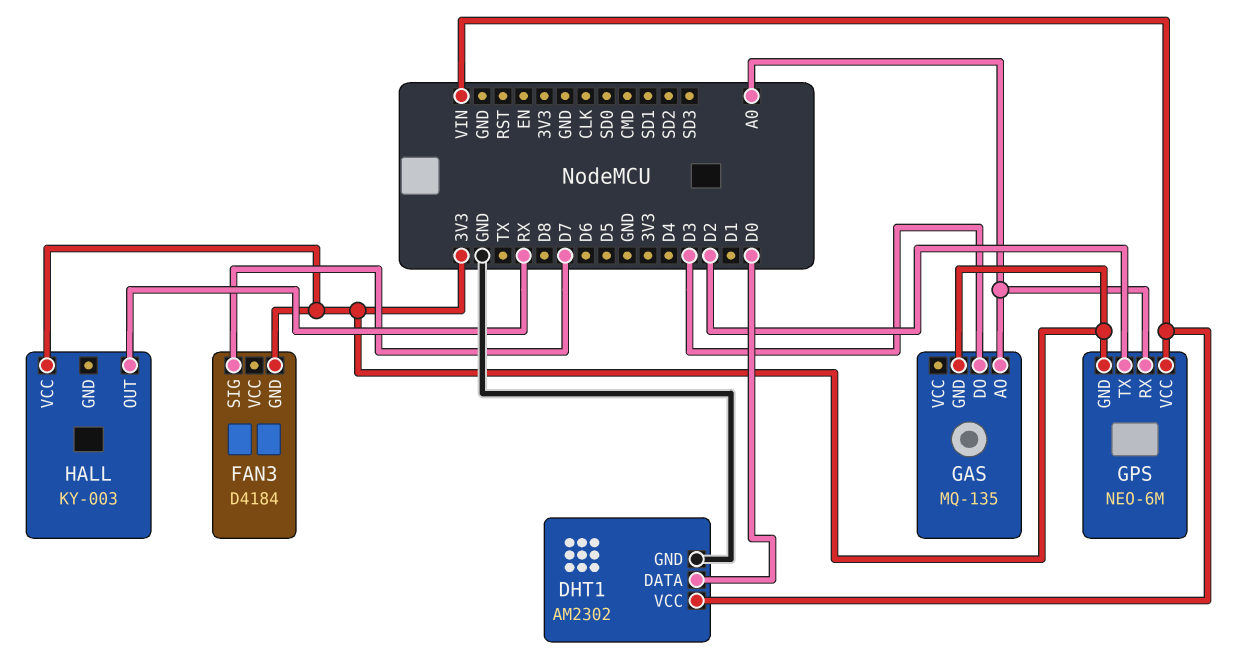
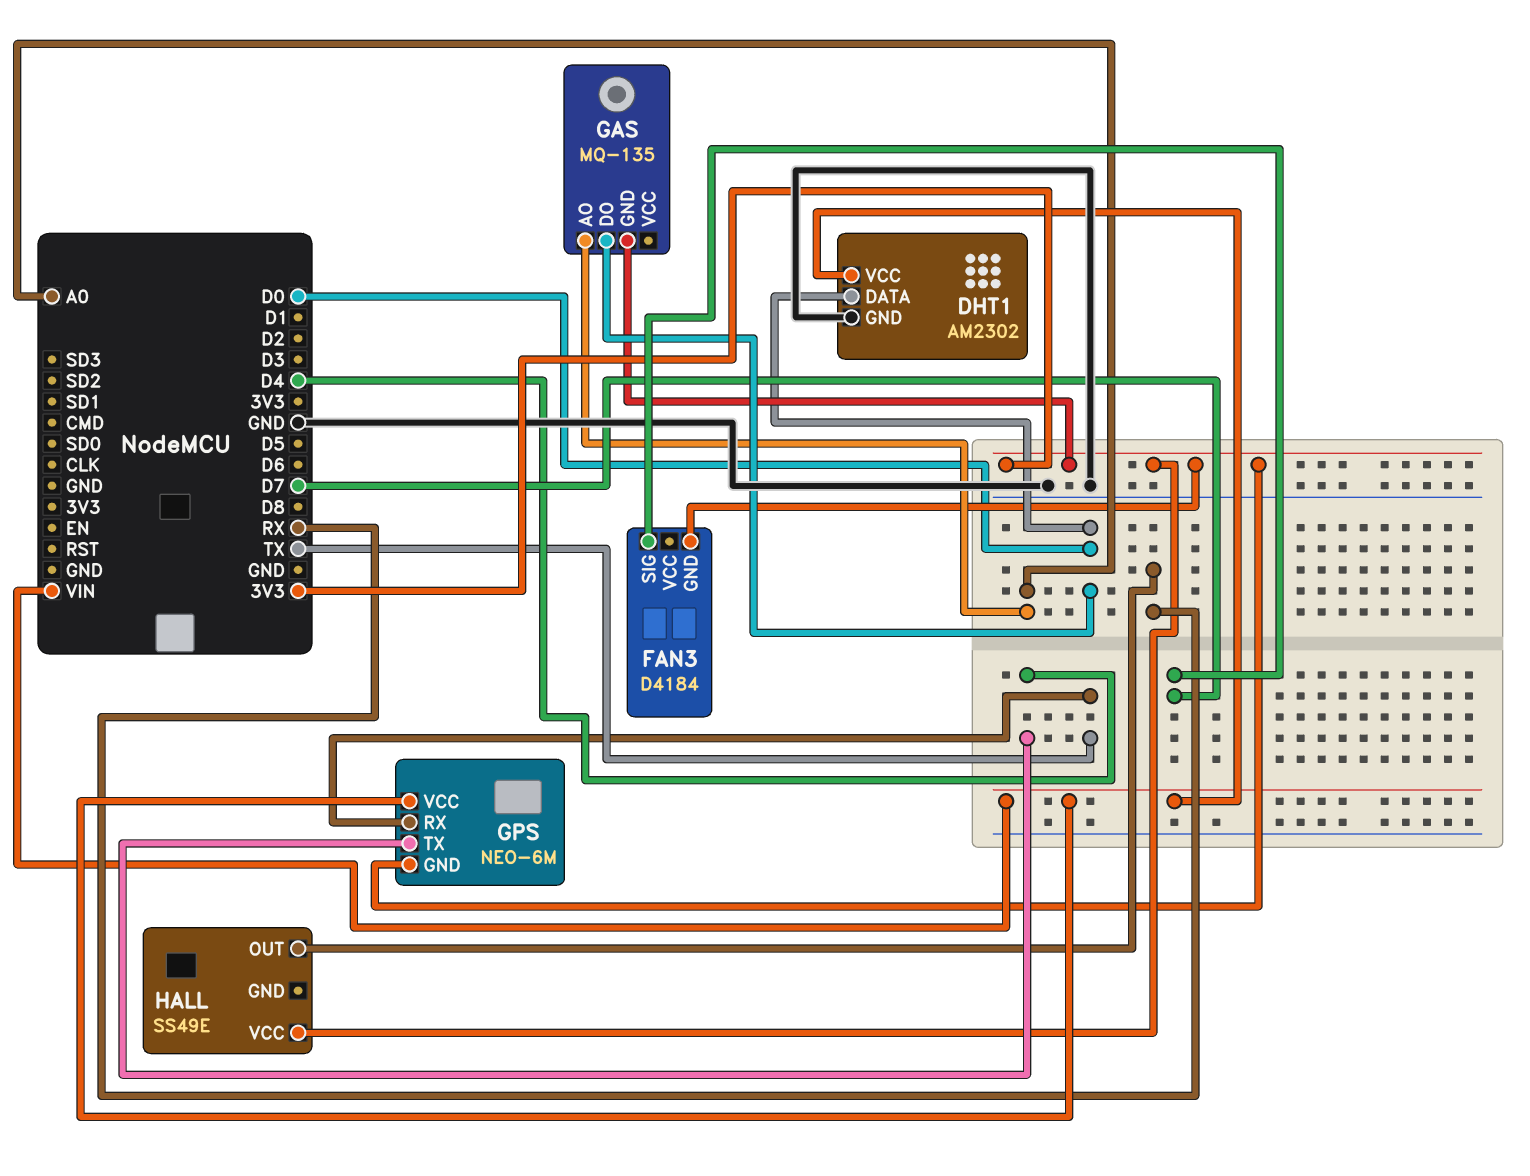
GAS pin DO: D3 -> D0
GPS pin RX: A0 -> TX
GPS pin TX: D2 -> D4
HALL: KY-003 -> SS49E

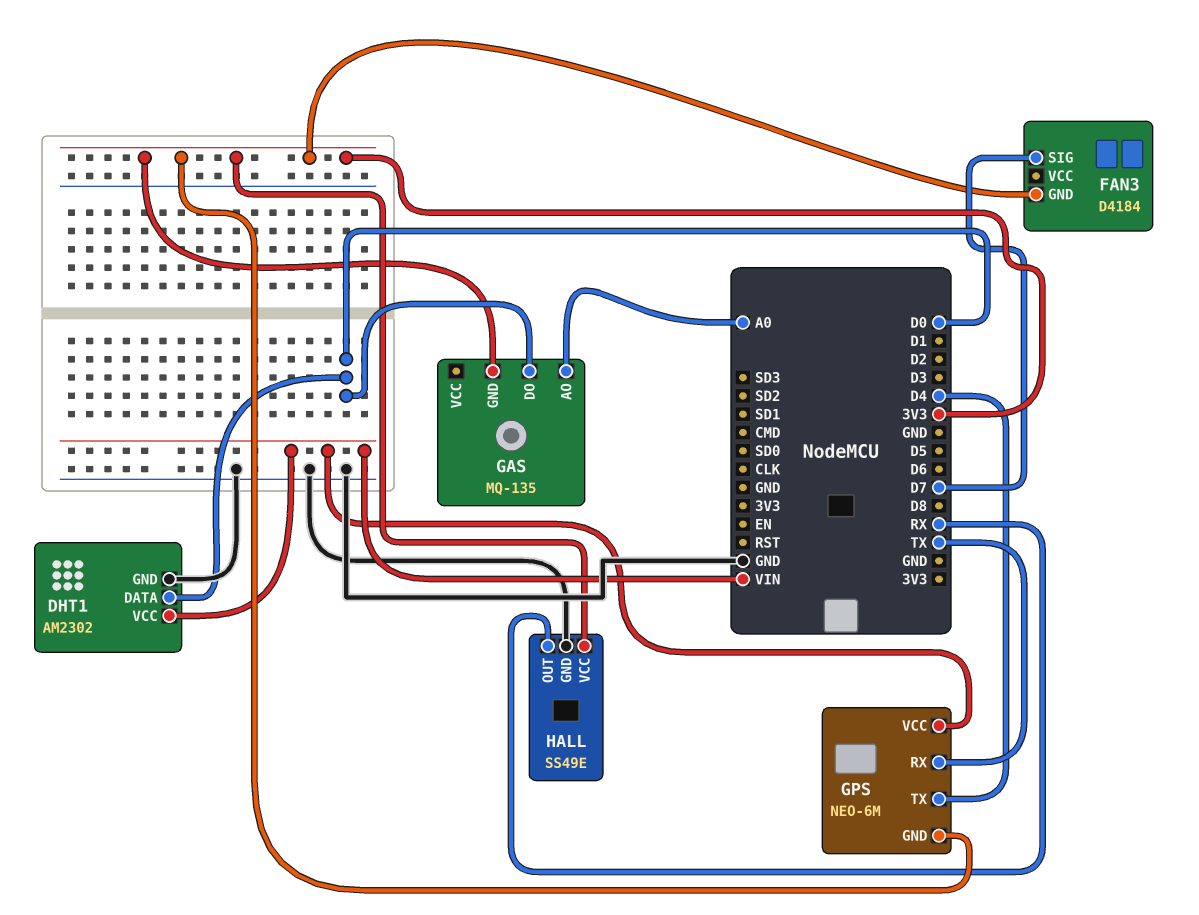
HALL pin GND: none -> GND

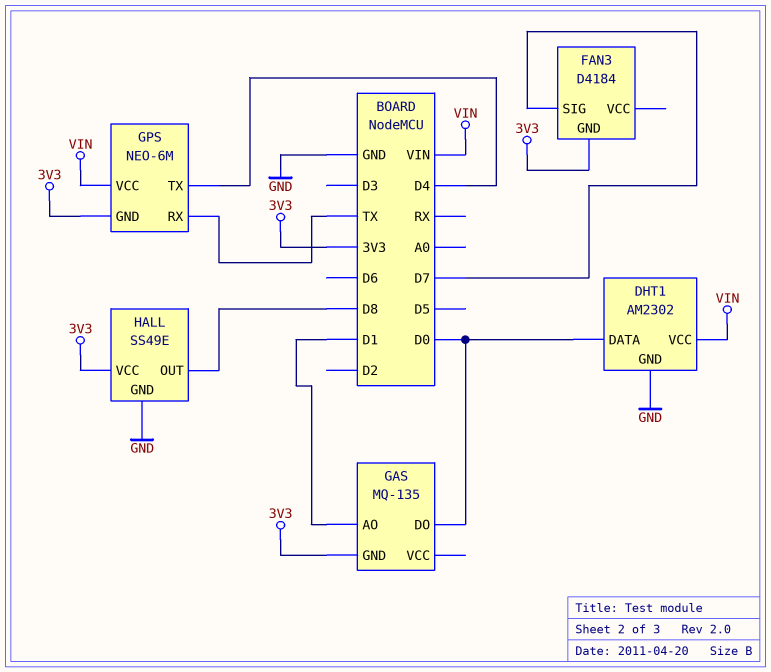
GAS pin AO: A0 -> D1
HALL pin OUT: RX -> D8

